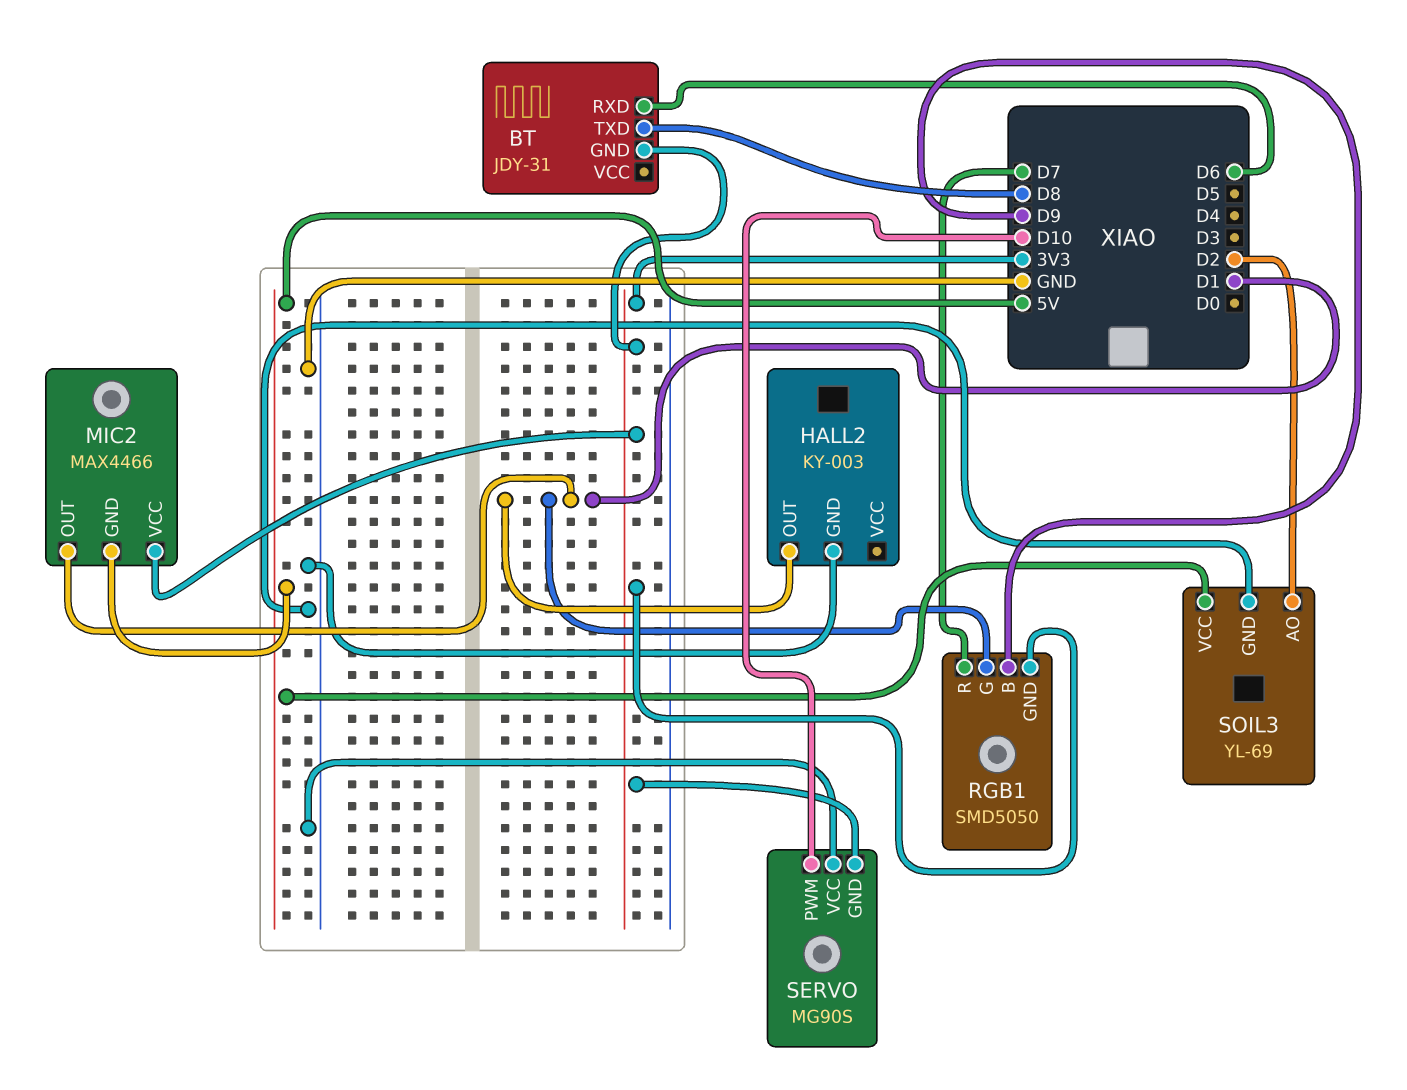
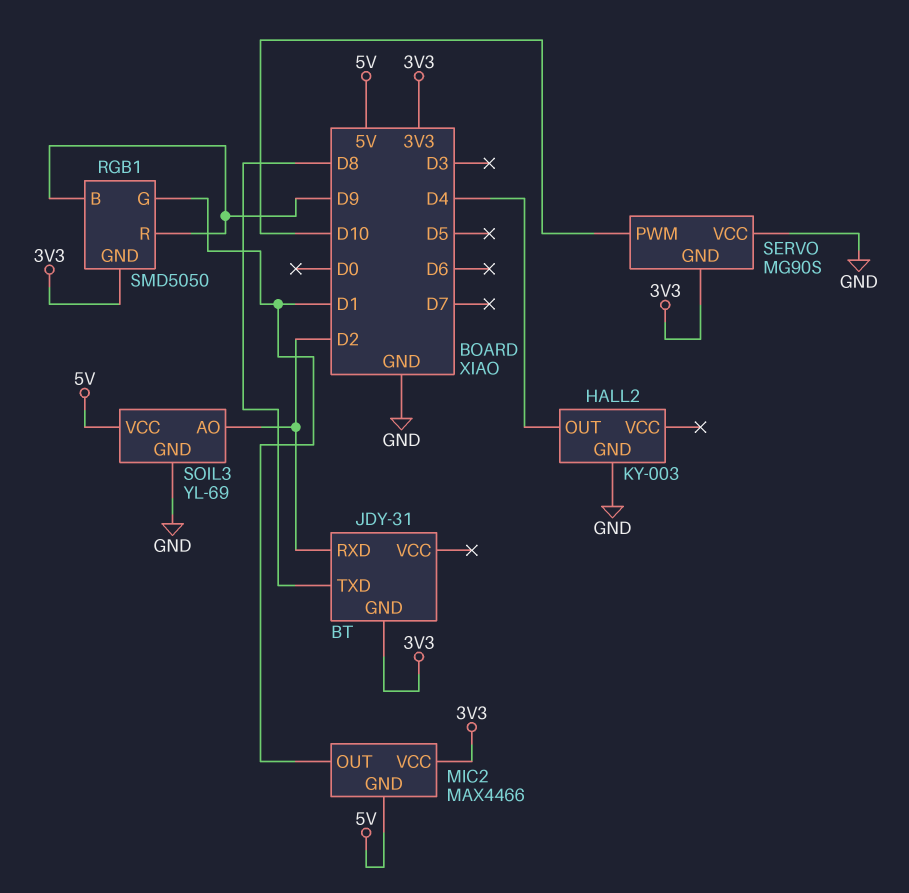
BT pin RXD: D6 -> D2
HALL2 pin OUT: D1 -> D4
RGB1 pin R: D7 -> D9

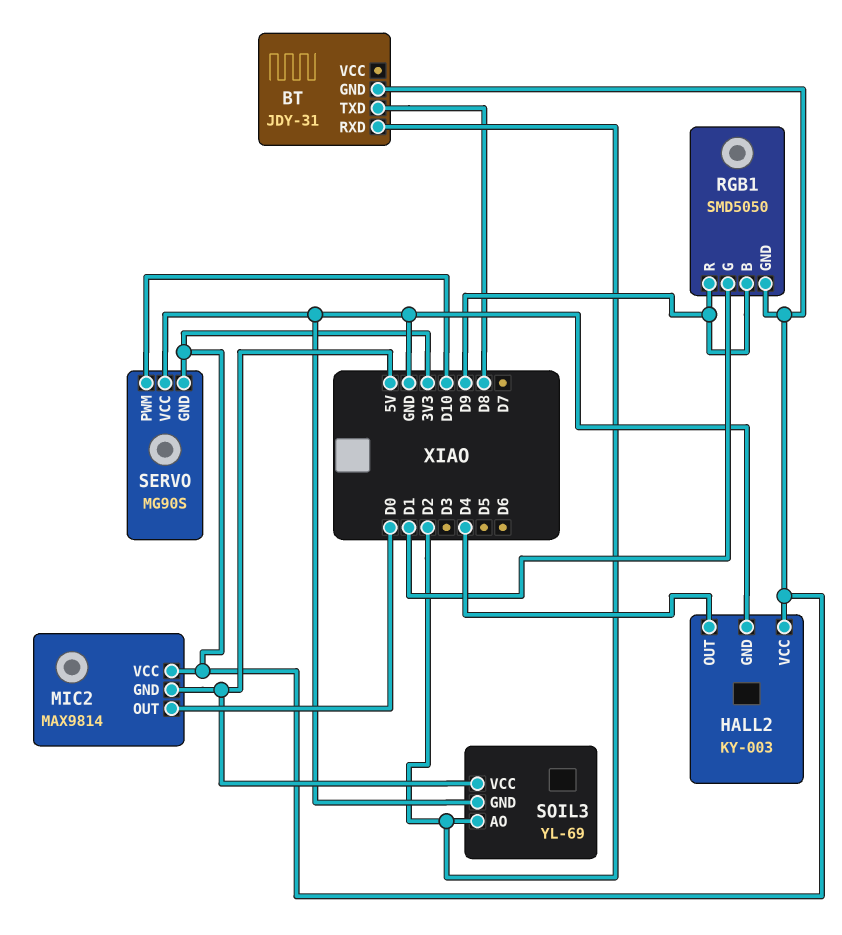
HALL2 pin VCC: none -> 3V3
MIC2: MAX4466 -> MAX9814
MIC2 pin OUT: D1 -> D0

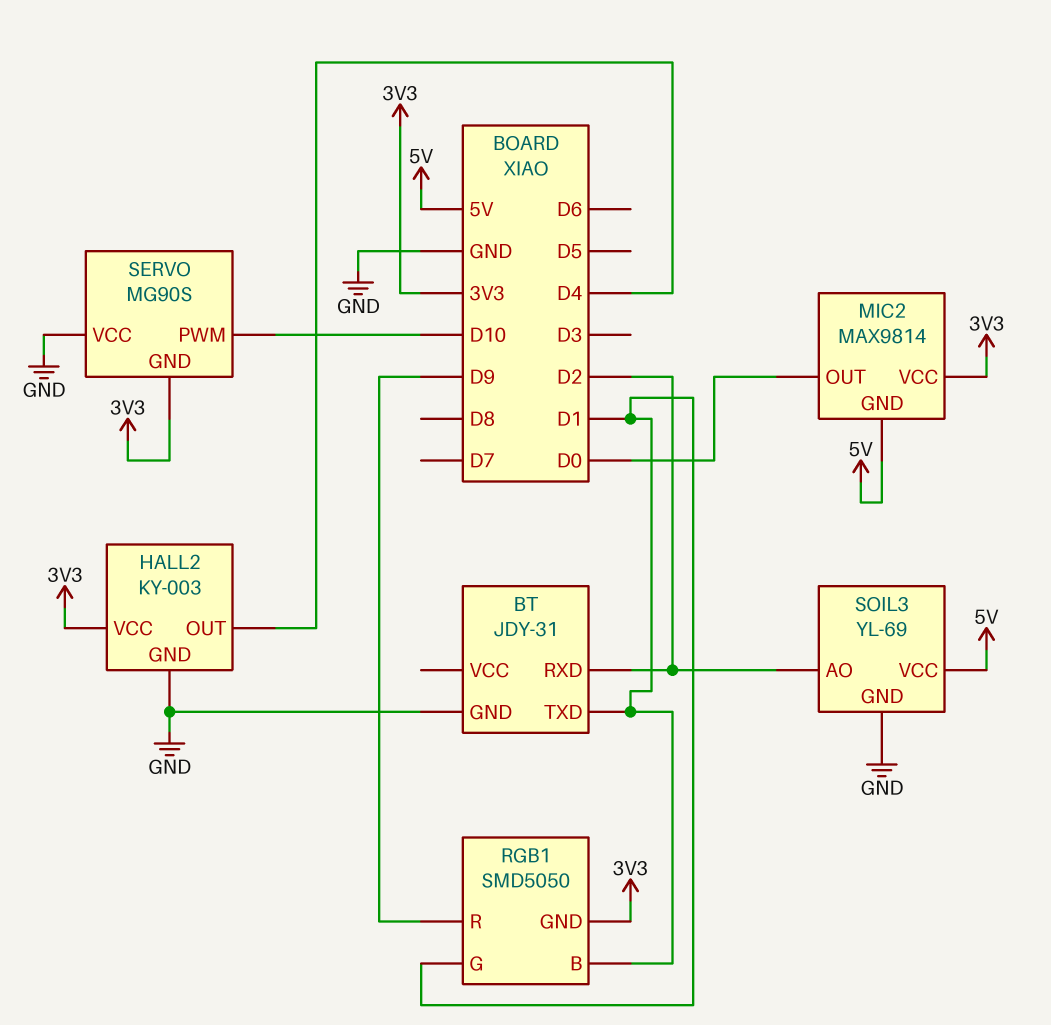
BT pin GND: 3V3 -> GND
BT pin TXD: D8 -> D1
RGB1 pin B: D9 -> D1

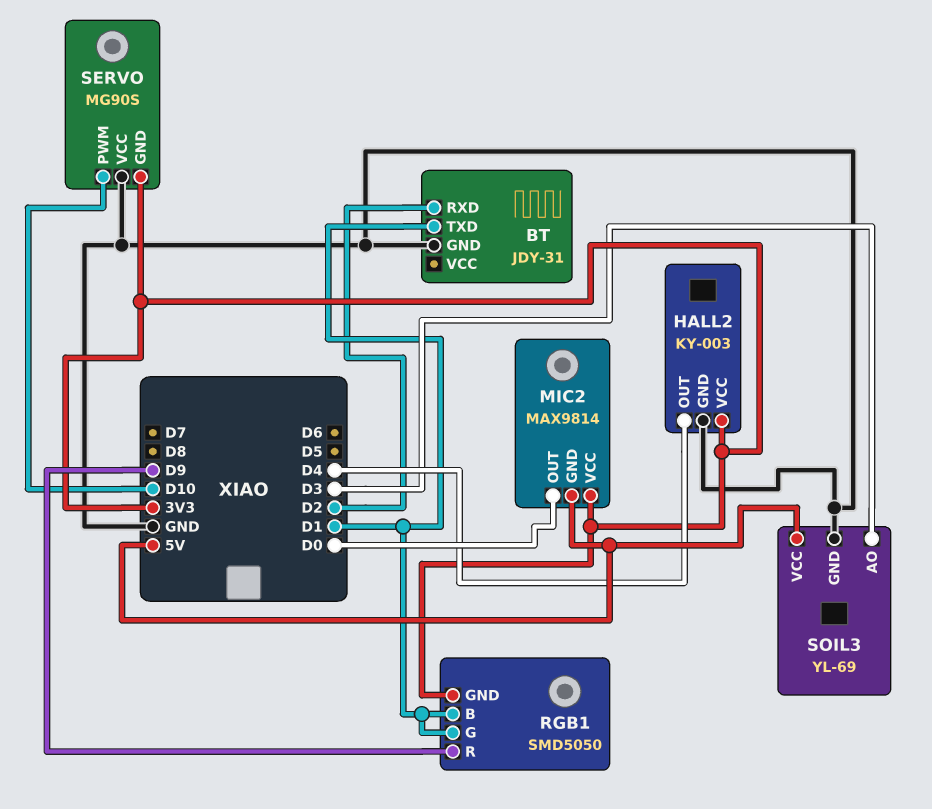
SOIL3 pin AO: D2 -> D3

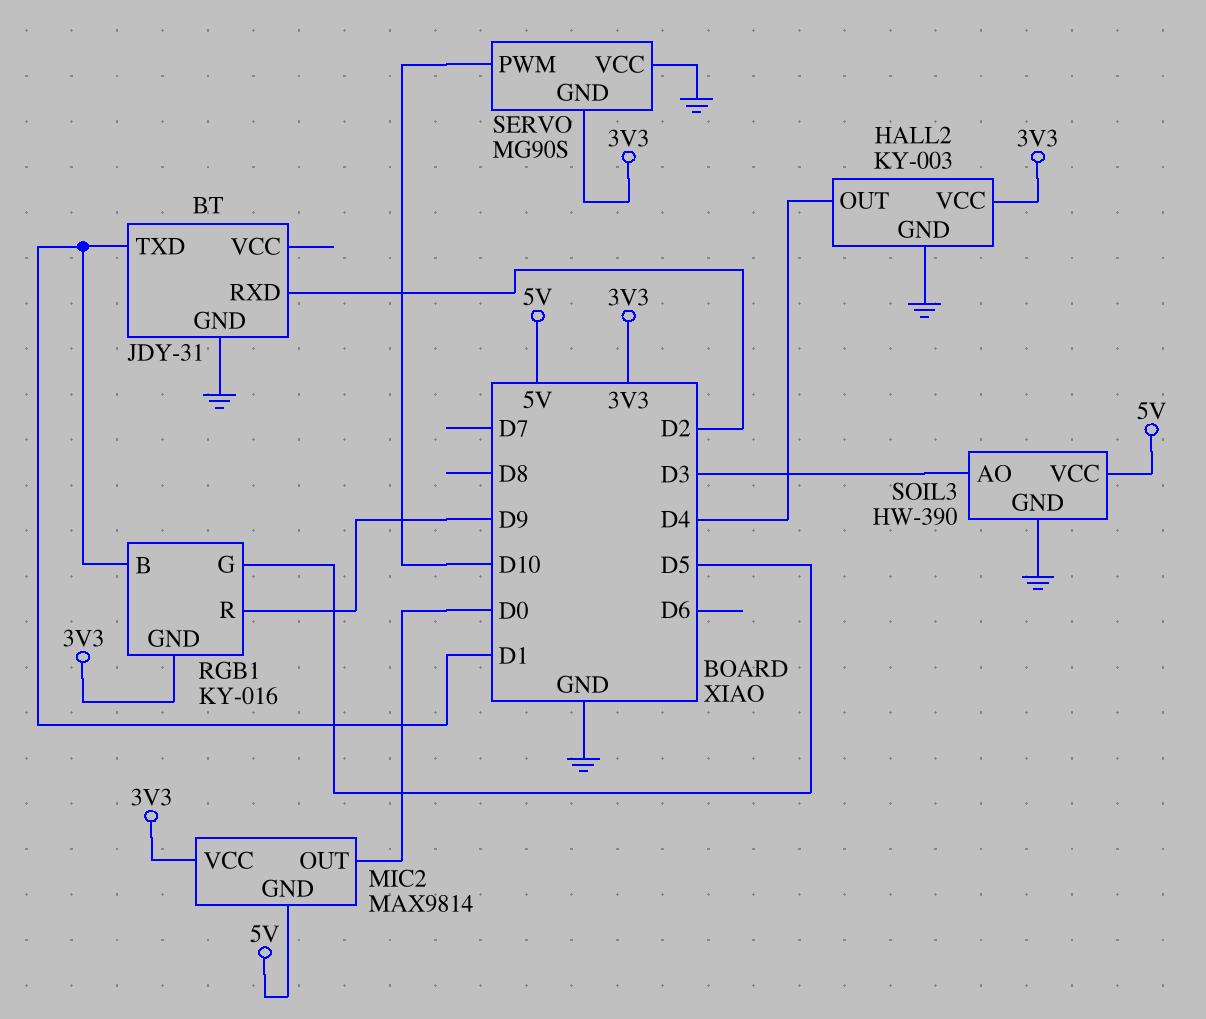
RGB1: SMD5050 -> KY-016
RGB1 pin G: D1 -> D5
SOIL3: YL-69 -> HW-390

